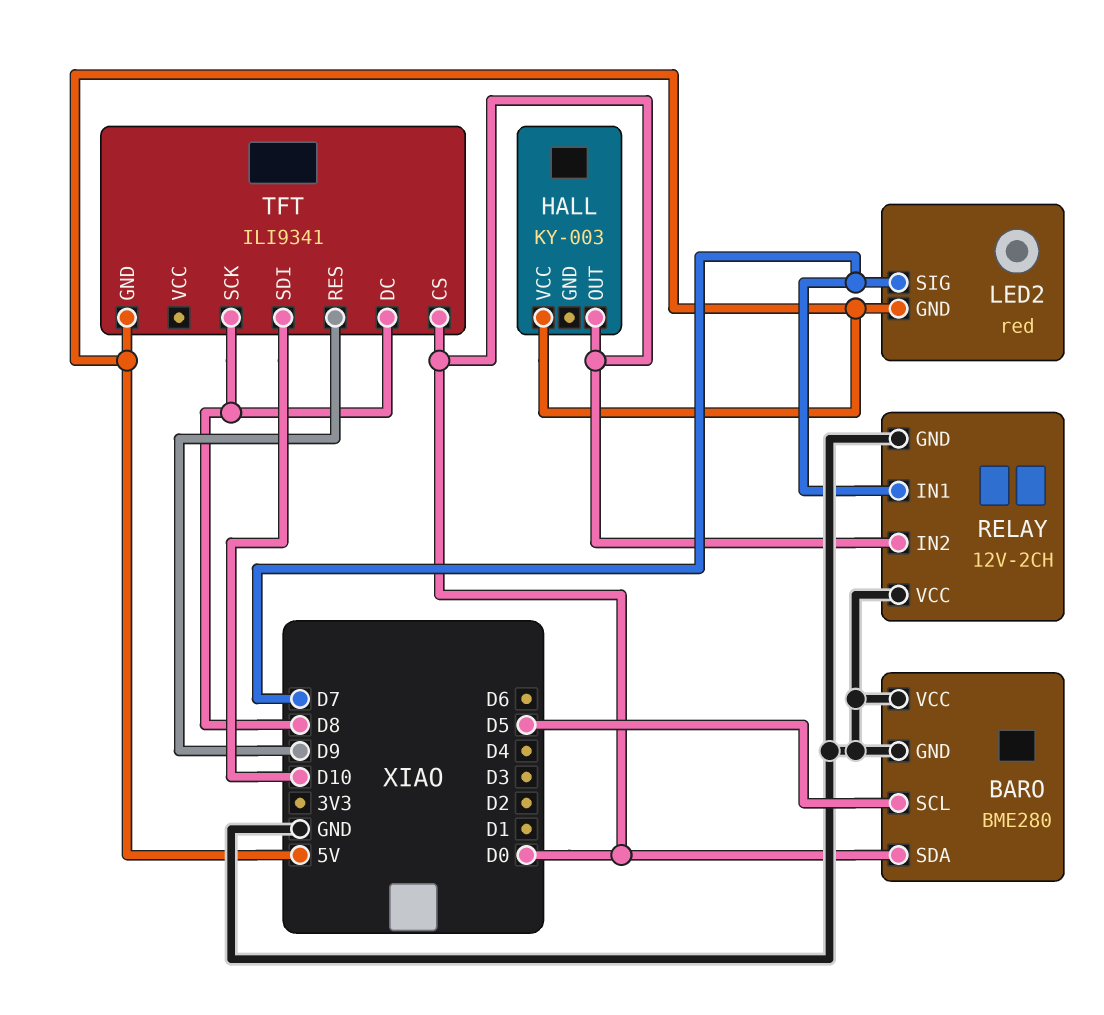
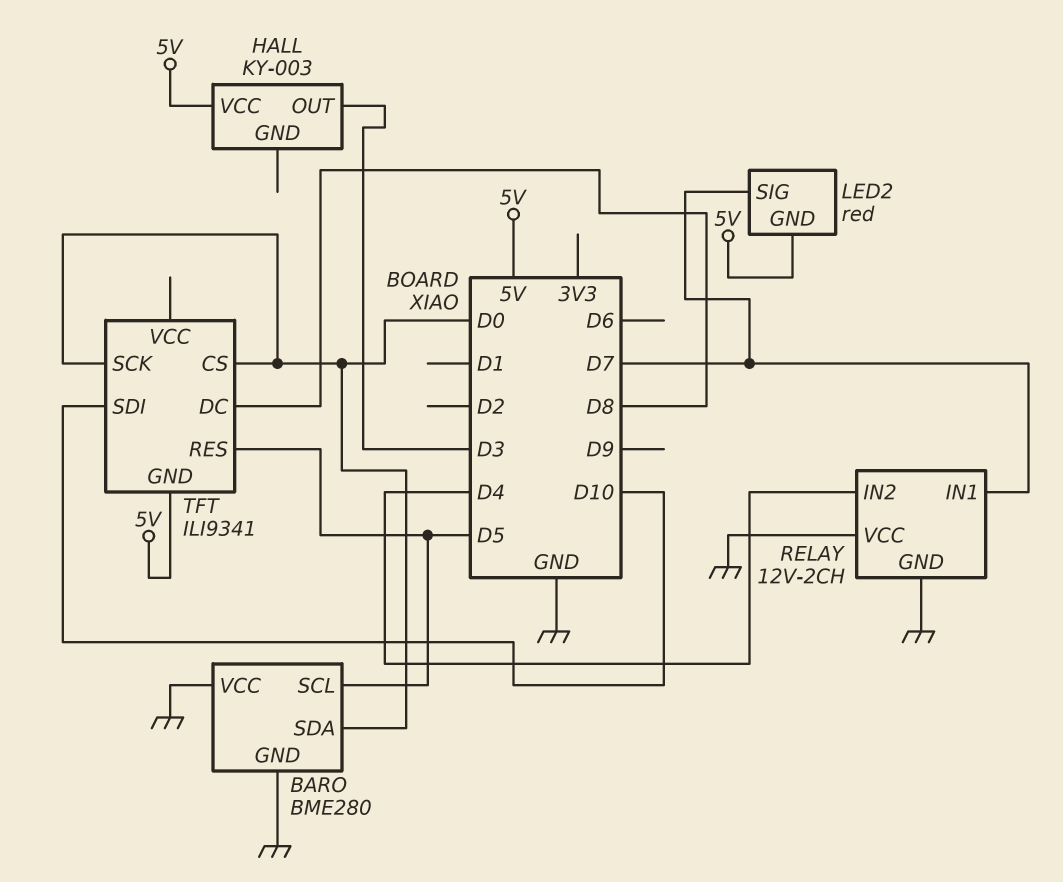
HALL pin OUT: D0 -> D3
RELAY pin IN2: D0 -> D4
TFT pin RES: D9 -> D5
TFT pin SCK: D8 -> D0

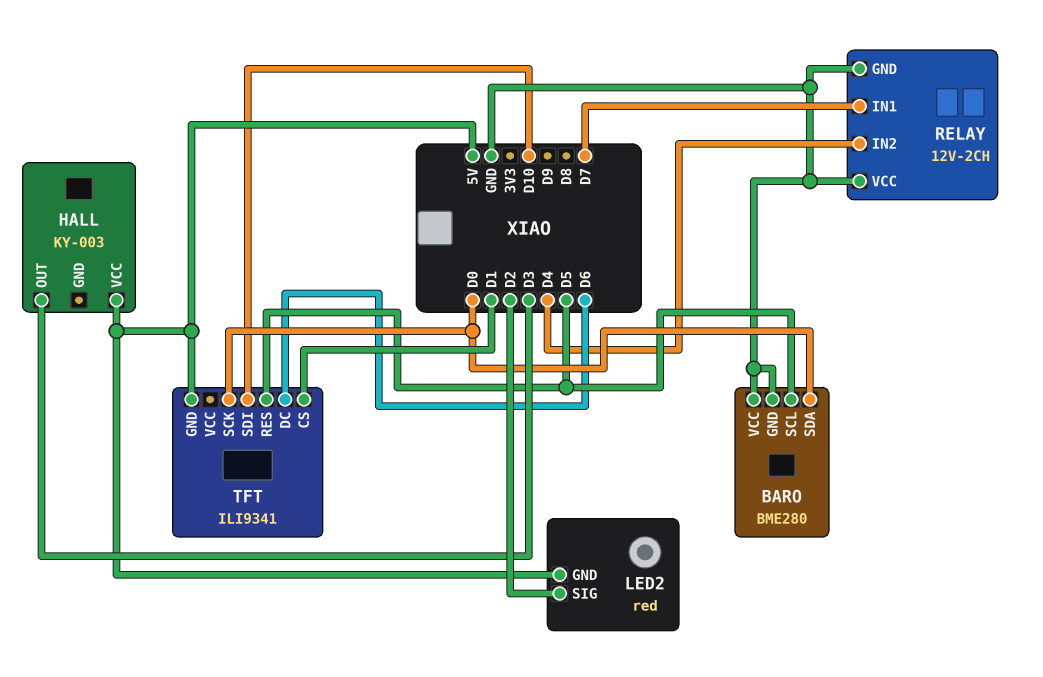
LED2 pin SIG: D7 -> D2
TFT pin CS: D0 -> D1
TFT pin DC: D8 -> D6

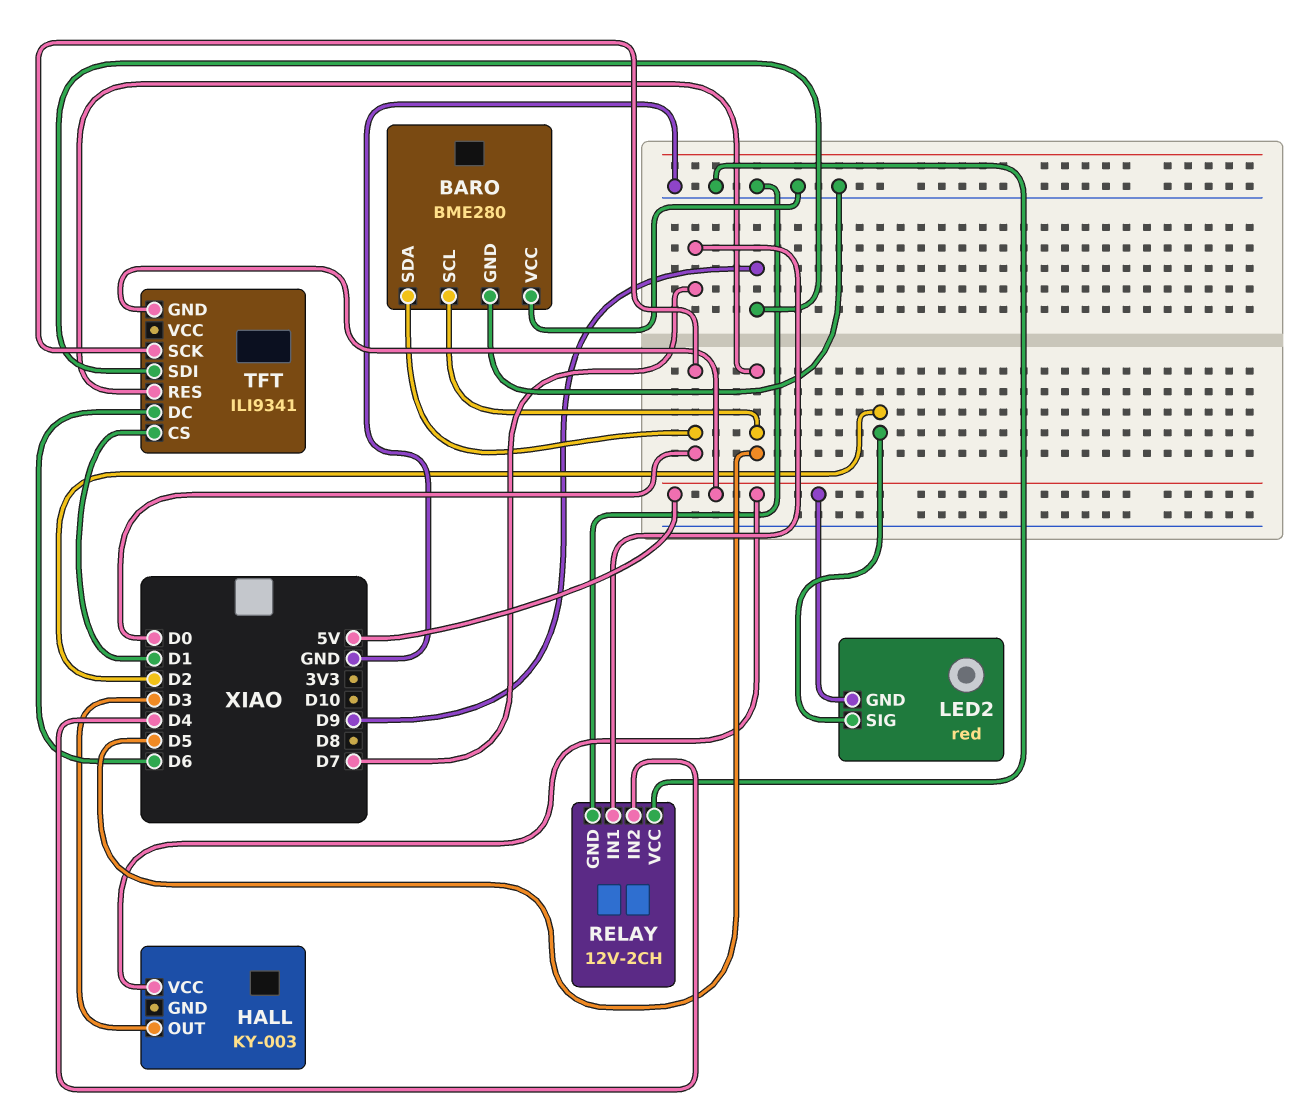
TFT pin SDI: D10 -> D9

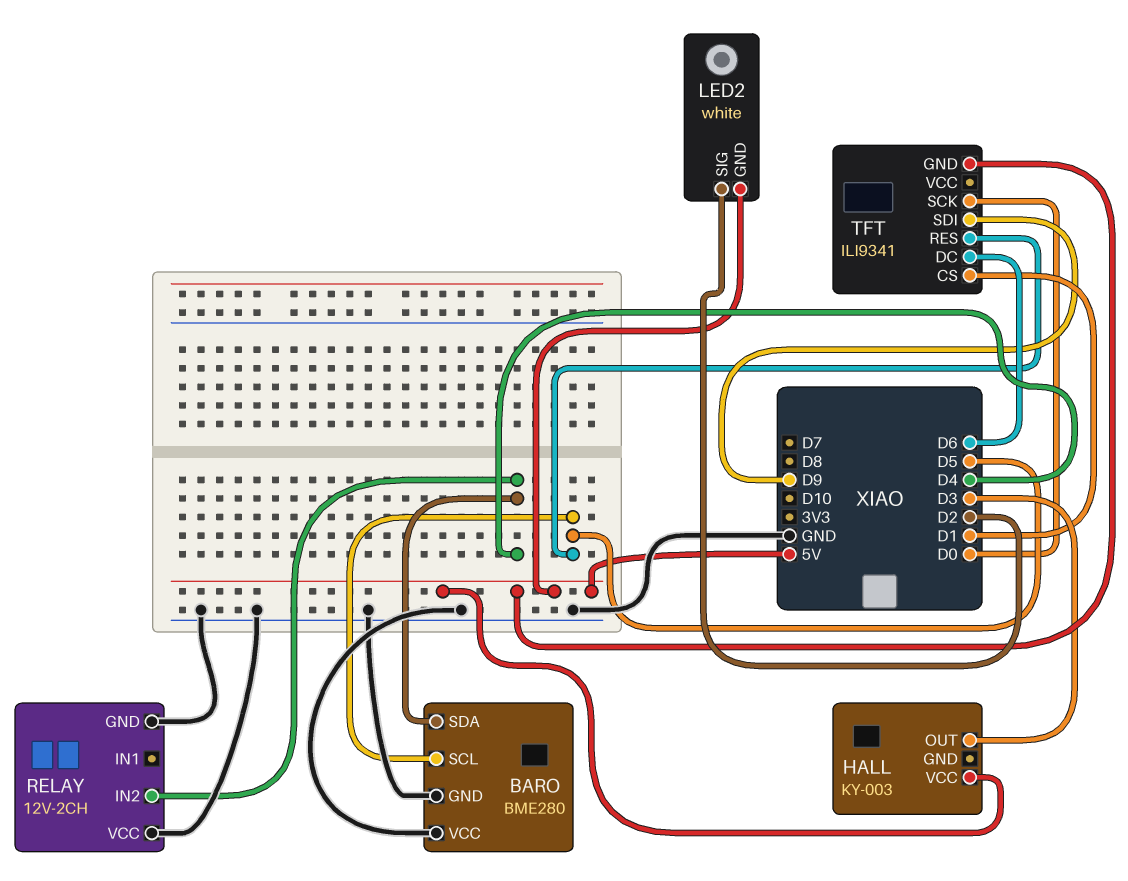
BARO pin SDA: D0 -> D4
LED2: red -> white
RELAY pin IN1: D7 -> none

